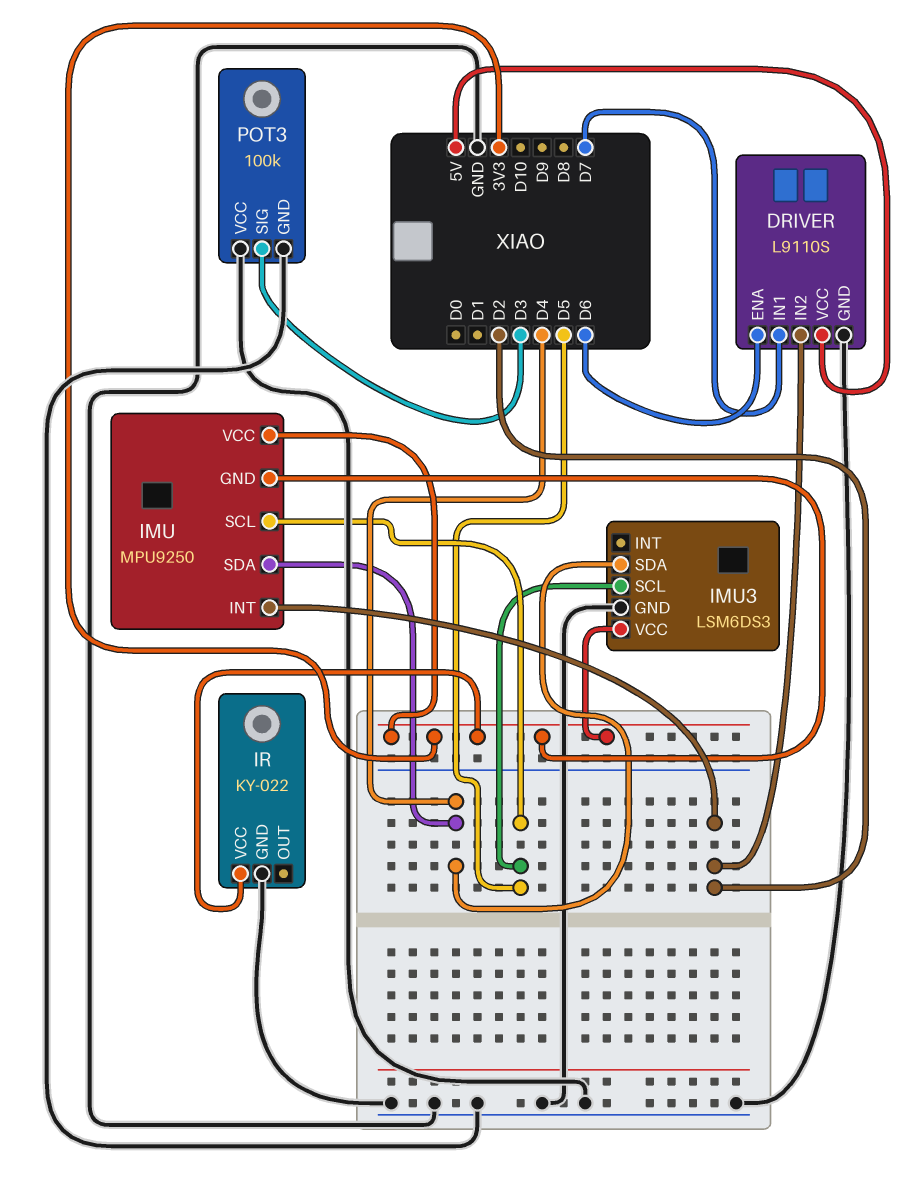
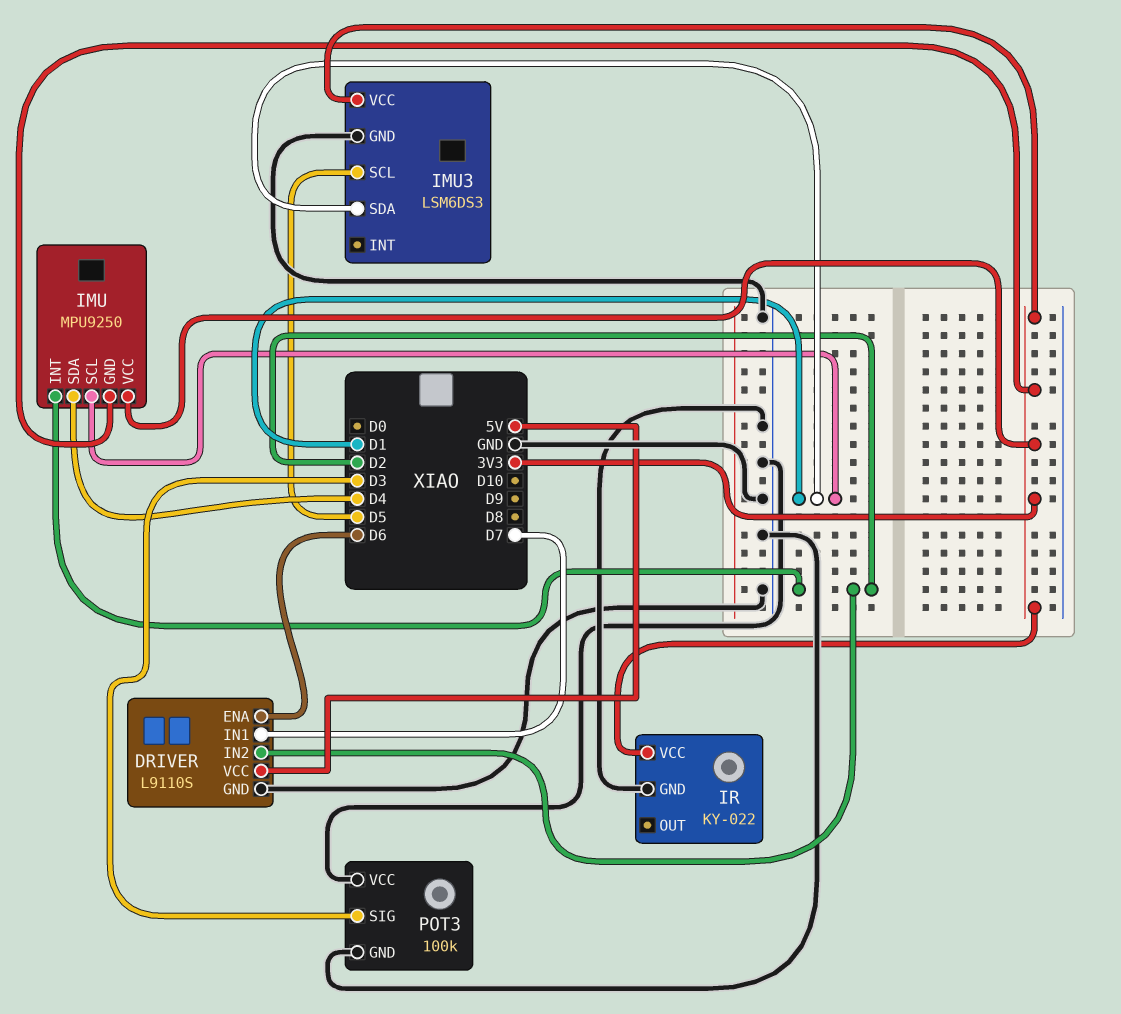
IMU pin SCL: D5 -> D1
IMU3 pin SDA: D4 -> D1

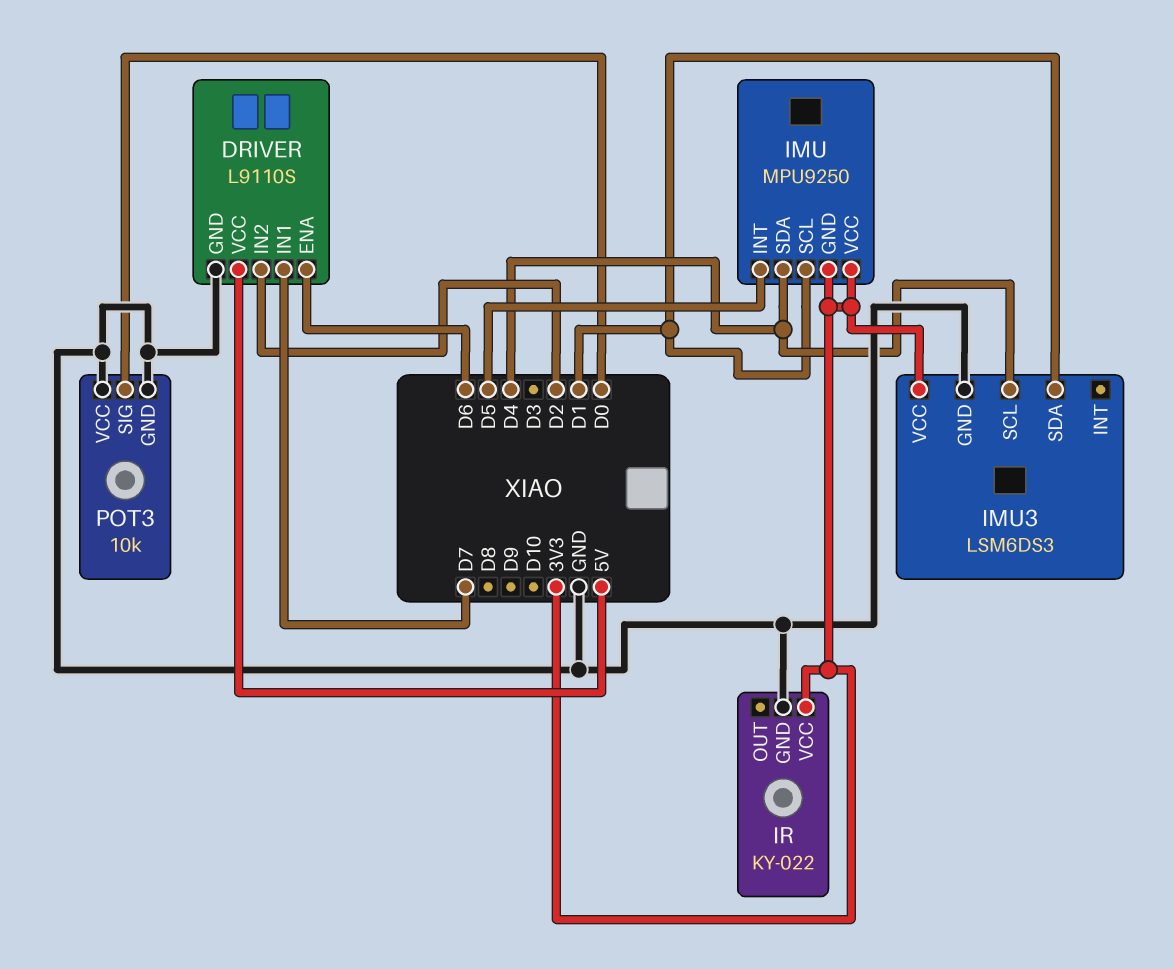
IMU pin INT: D2 -> D5
IMU3 pin SCL: D5 -> D4
POT3: 100k -> 10k
POT3 pin SIG: D3 -> D0

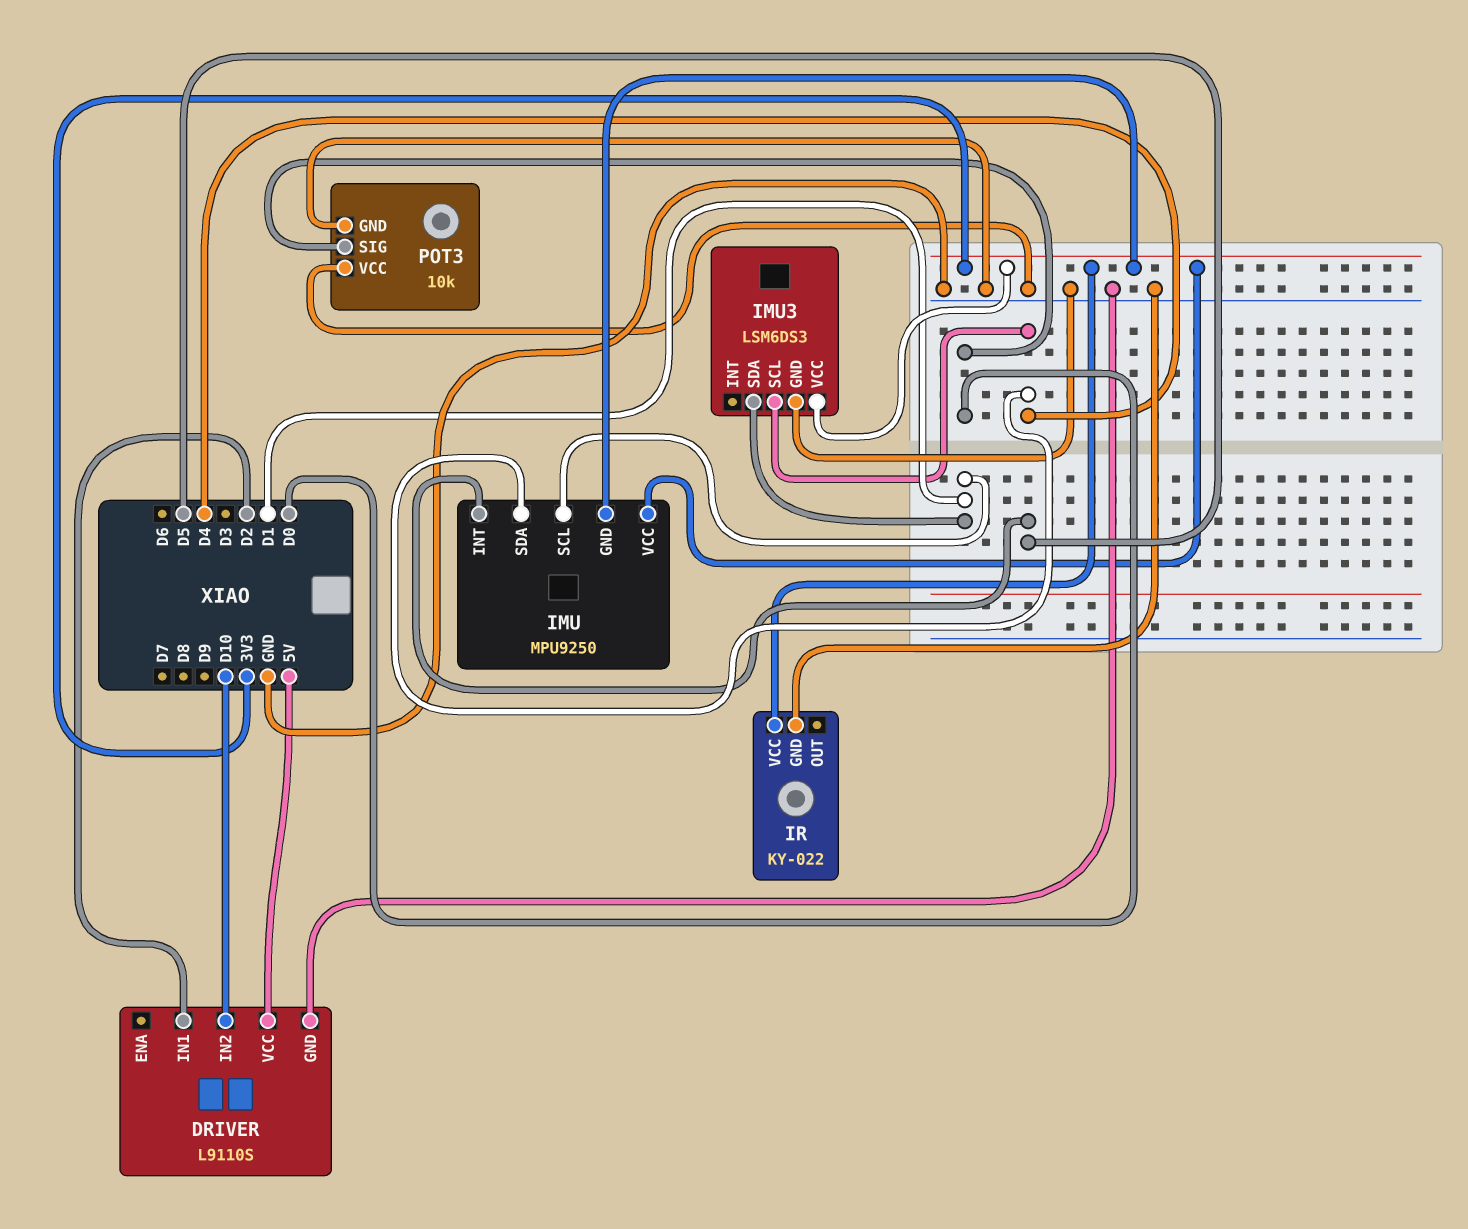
DRIVER pin ENA: D6 -> none
DRIVER pin IN1: D7 -> D2
DRIVER pin IN2: D2 -> D10

